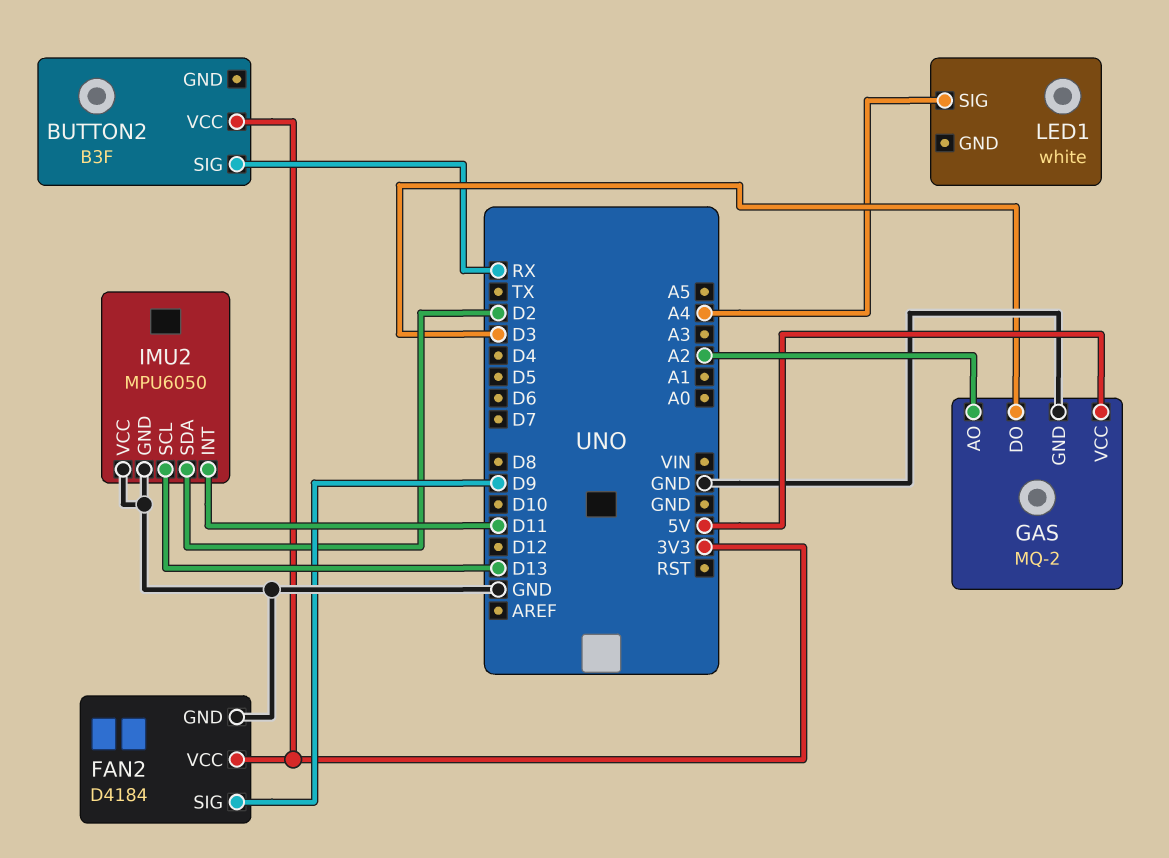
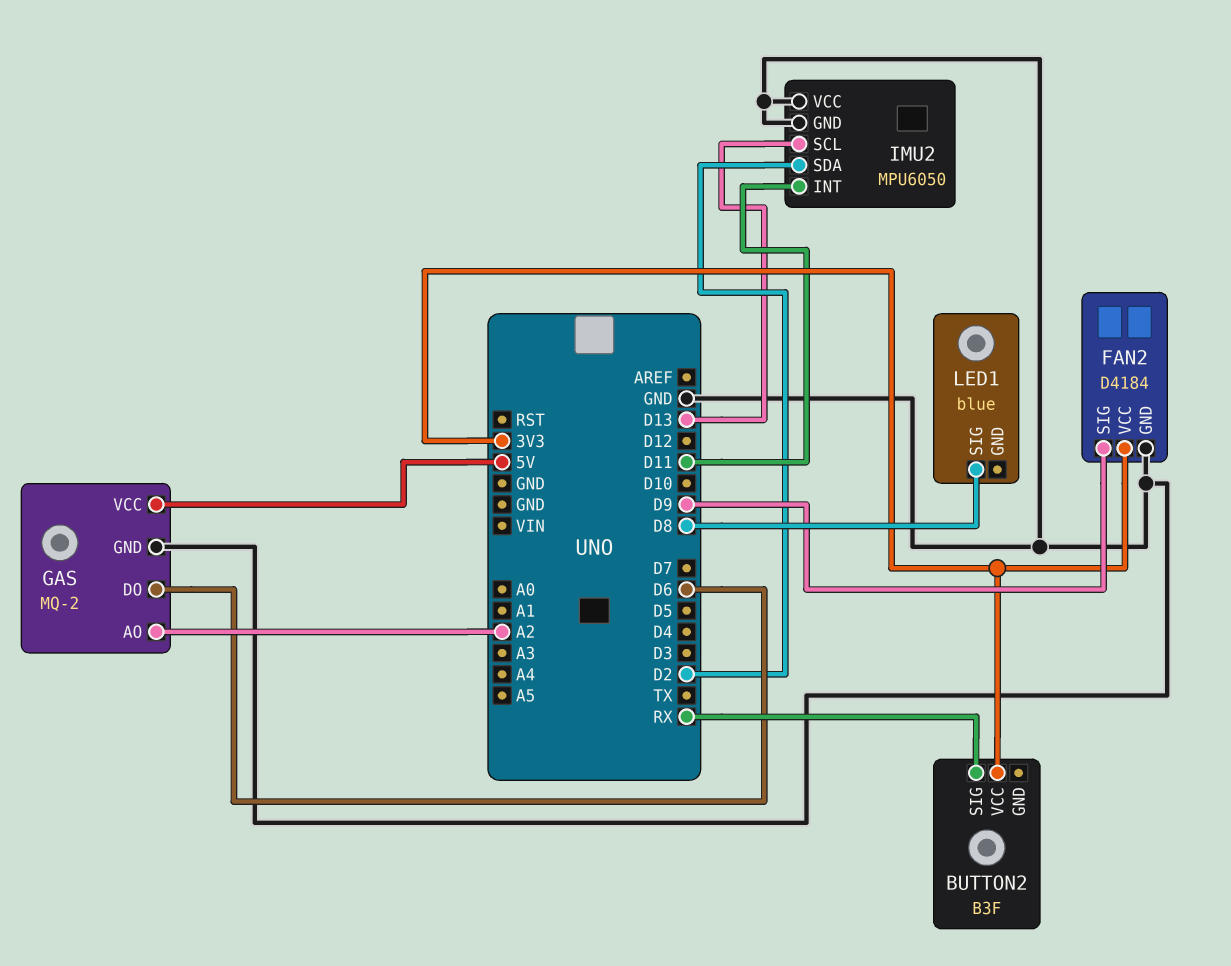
GAS pin DO: D3 -> D6
LED1: white -> blue
LED1 pin SIG: A4 -> D8

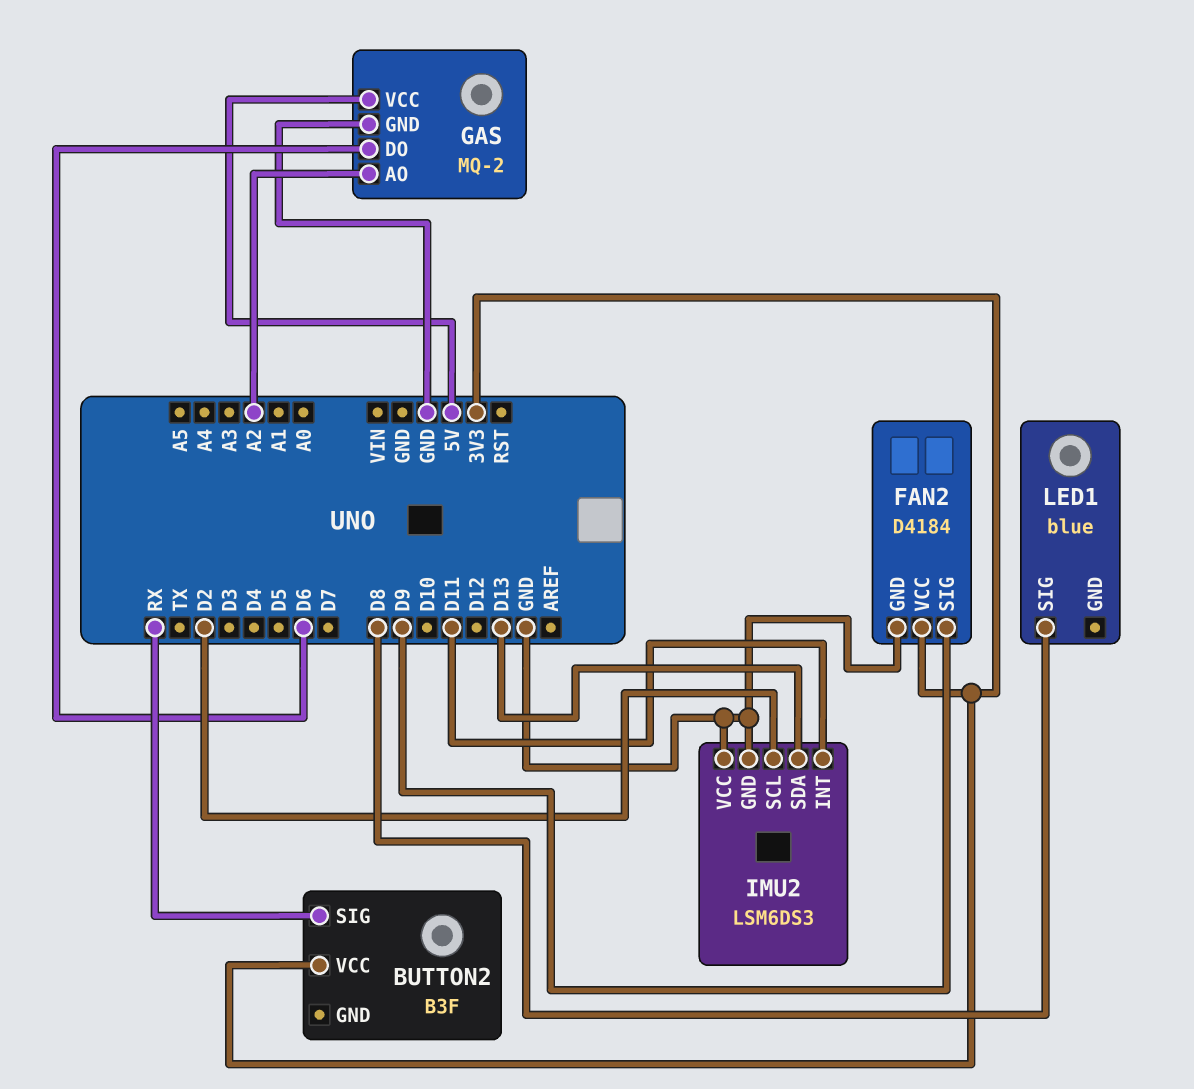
IMU2: MPU6050 -> LSM6DS3
IMU2 pin SCL: D13 -> D2
IMU2 pin SDA: D2 -> D13

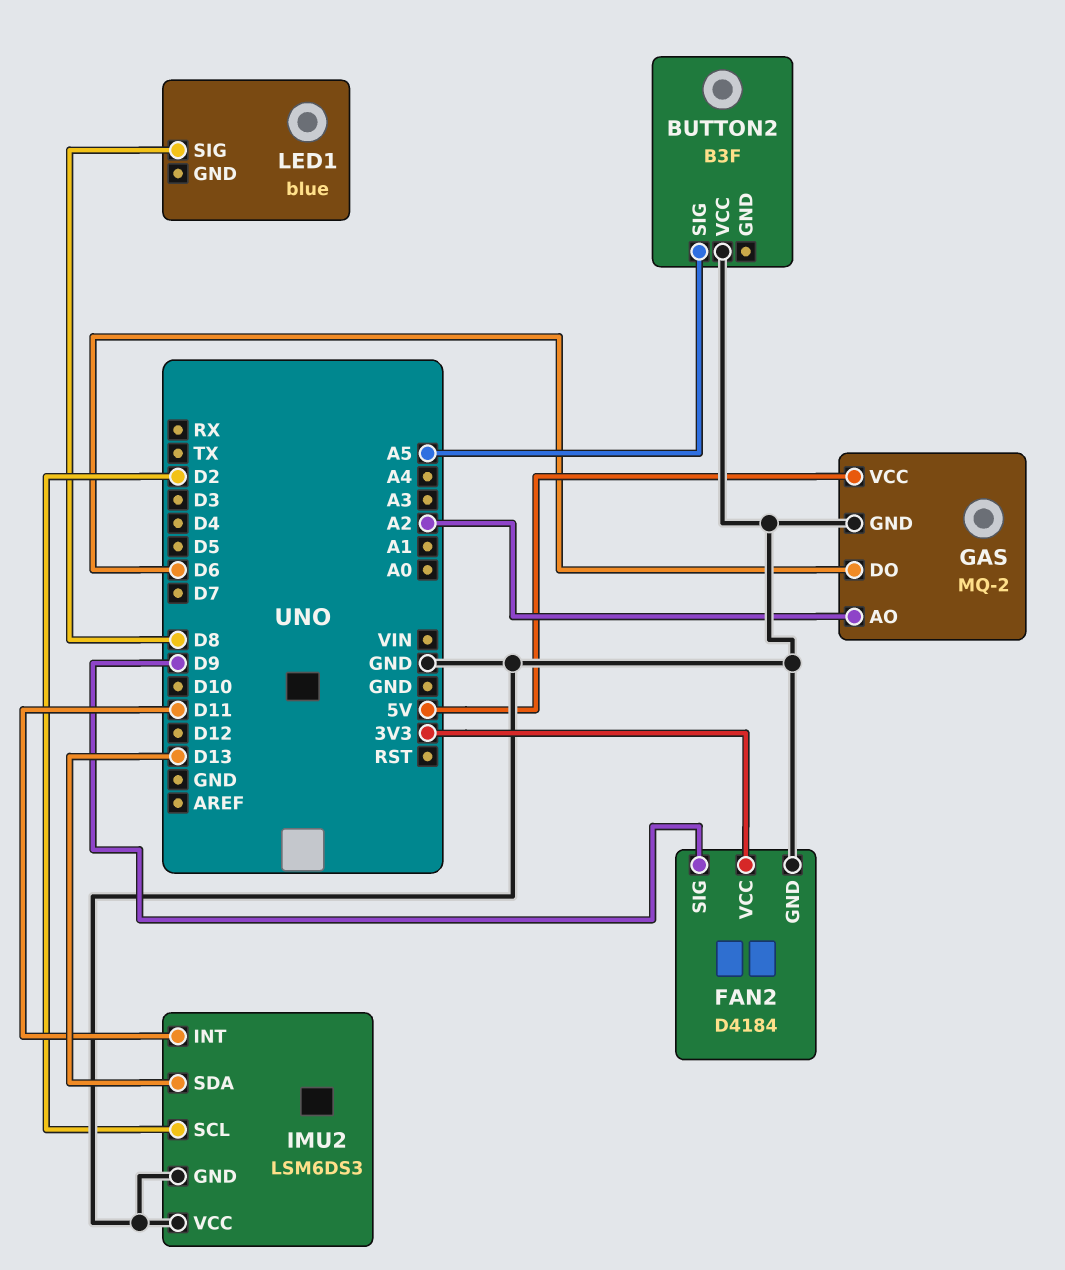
BUTTON2 pin SIG: RX -> A5
BUTTON2 pin VCC: 3V3 -> GND

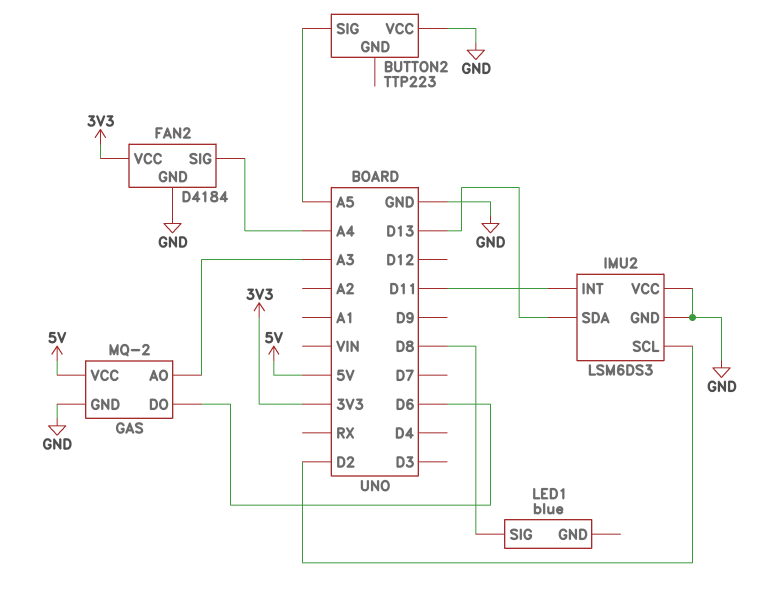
BUTTON2: B3F -> TTP223
FAN2 pin SIG: D9 -> A4
GAS pin AO: A2 -> A3

